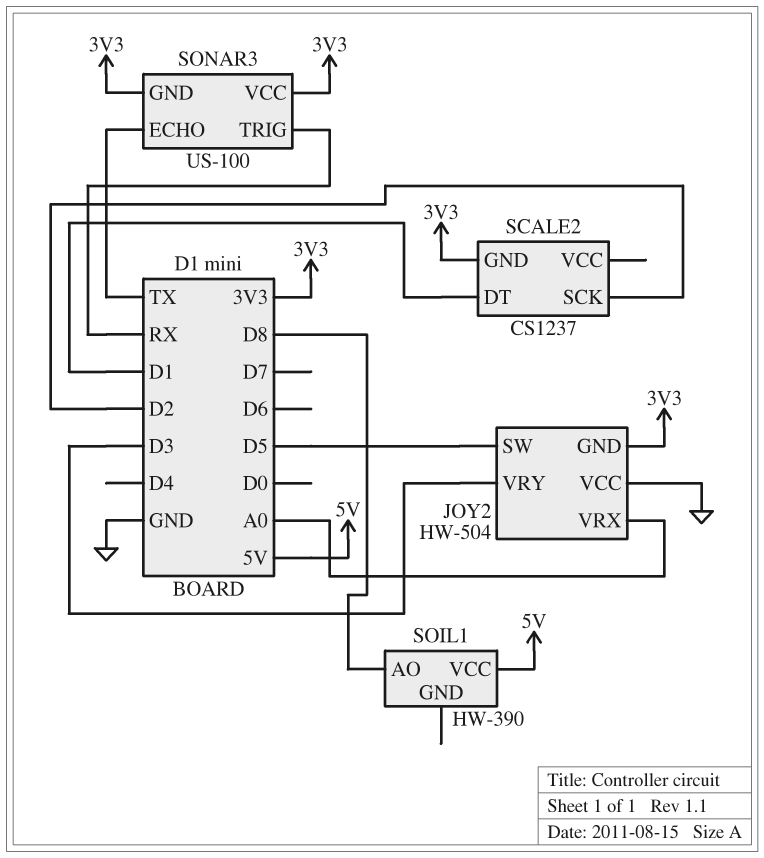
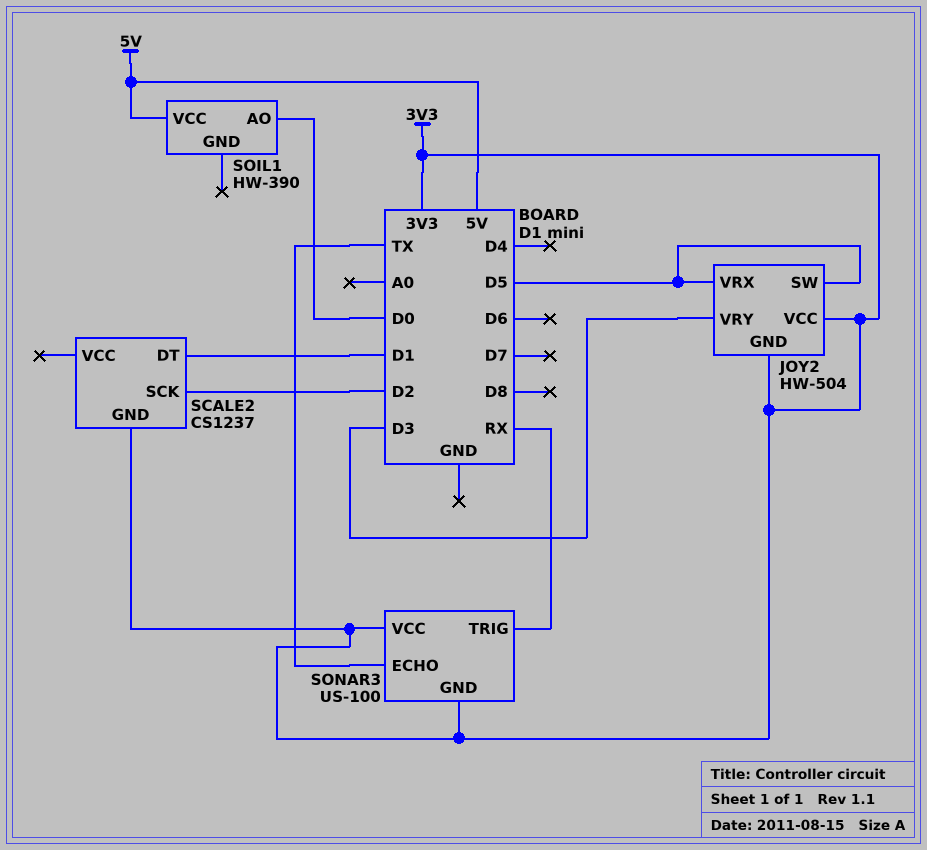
JOY2 pin VCC: GND -> 3V3
JOY2 pin VRX: A0 -> D5
SOIL1 pin AO: D8 -> D0

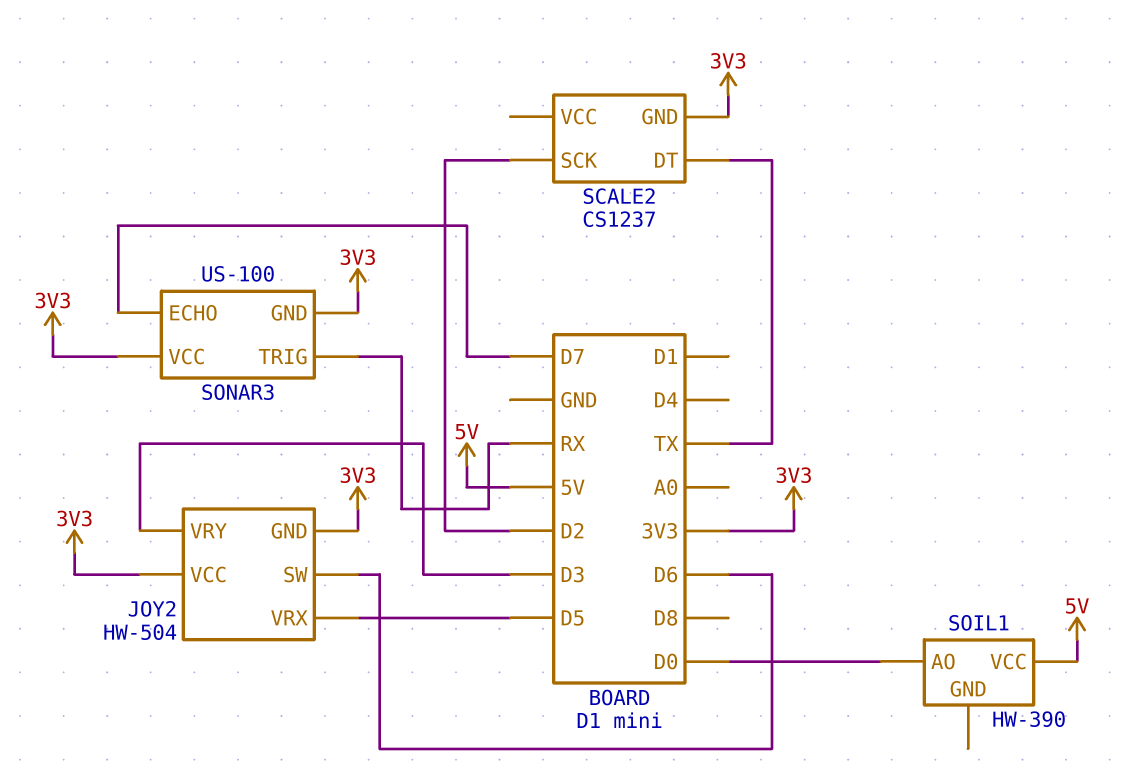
JOY2 pin SW: D5 -> D6
SCALE2 pin DT: D1 -> TX
SONAR3 pin ECHO: TX -> D7

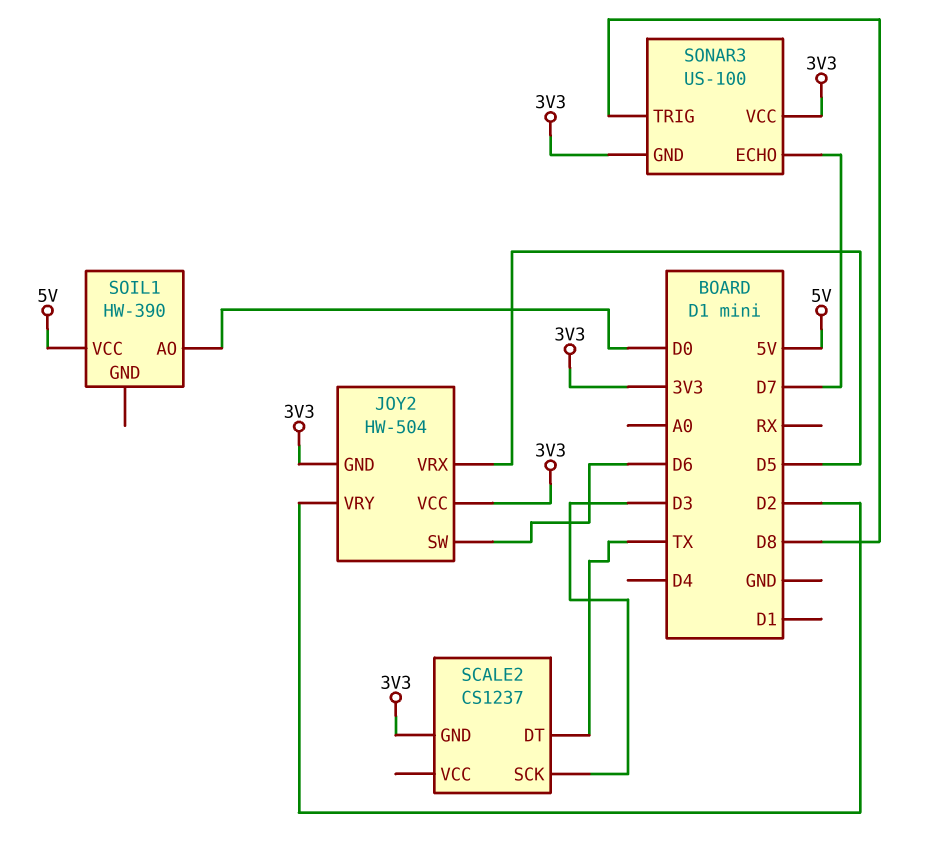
JOY2 pin VRY: D3 -> D2
SCALE2 pin SCK: D2 -> D3
SONAR3 pin TRIG: RX -> D8

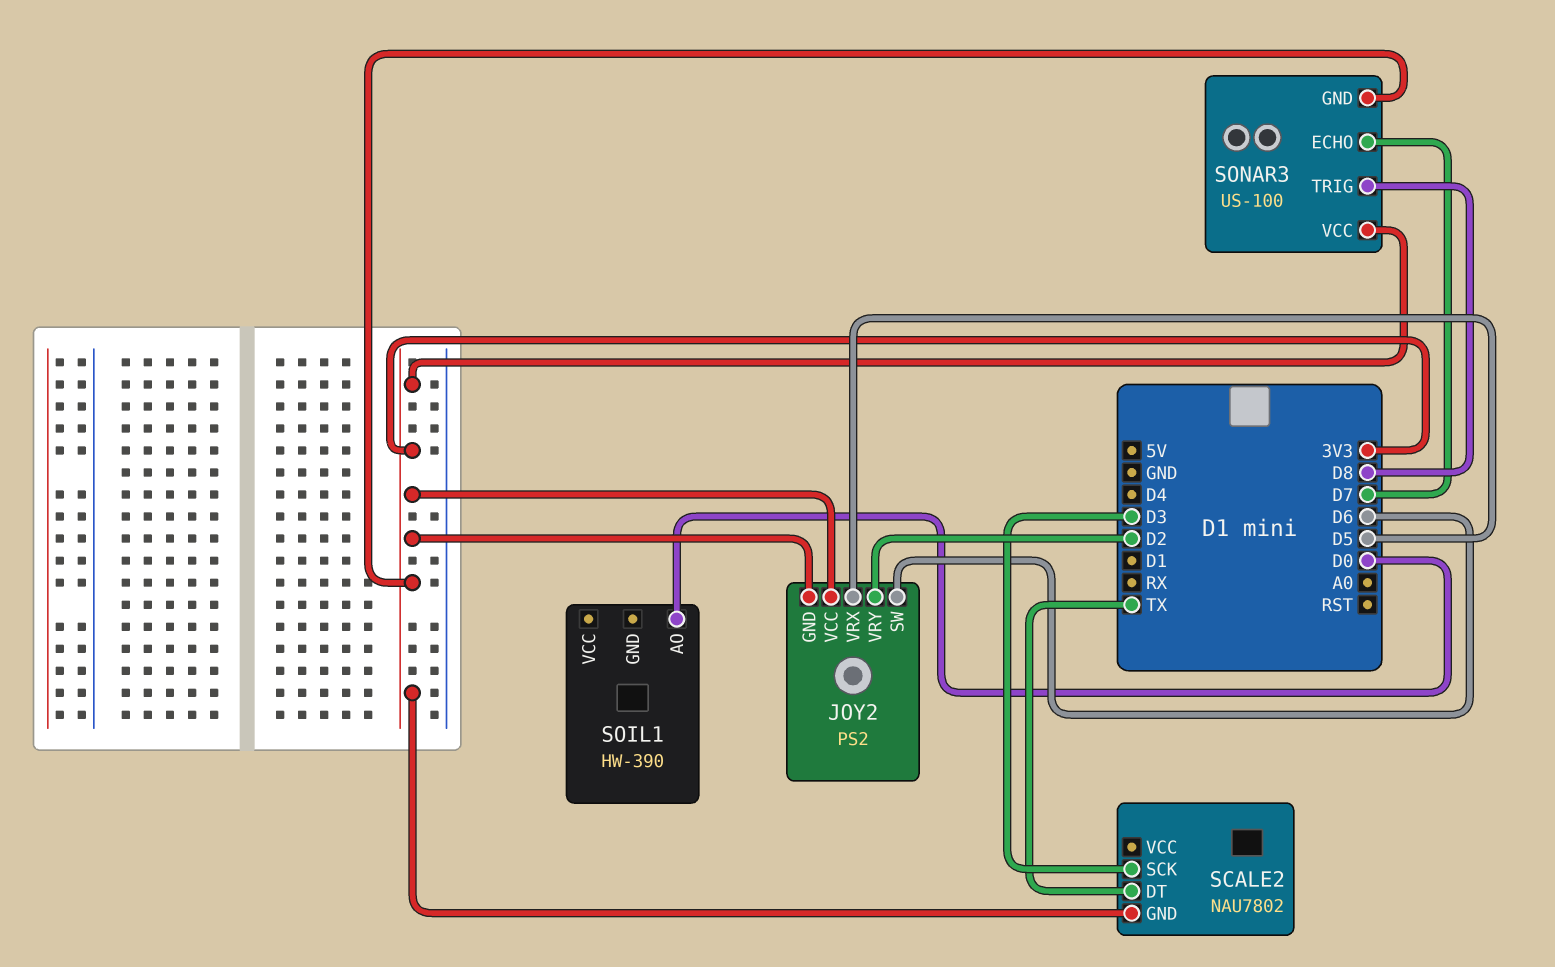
JOY2: HW-504 -> PS2
SCALE2: CS1237 -> NAU7802
SOIL1 pin VCC: 5V -> none

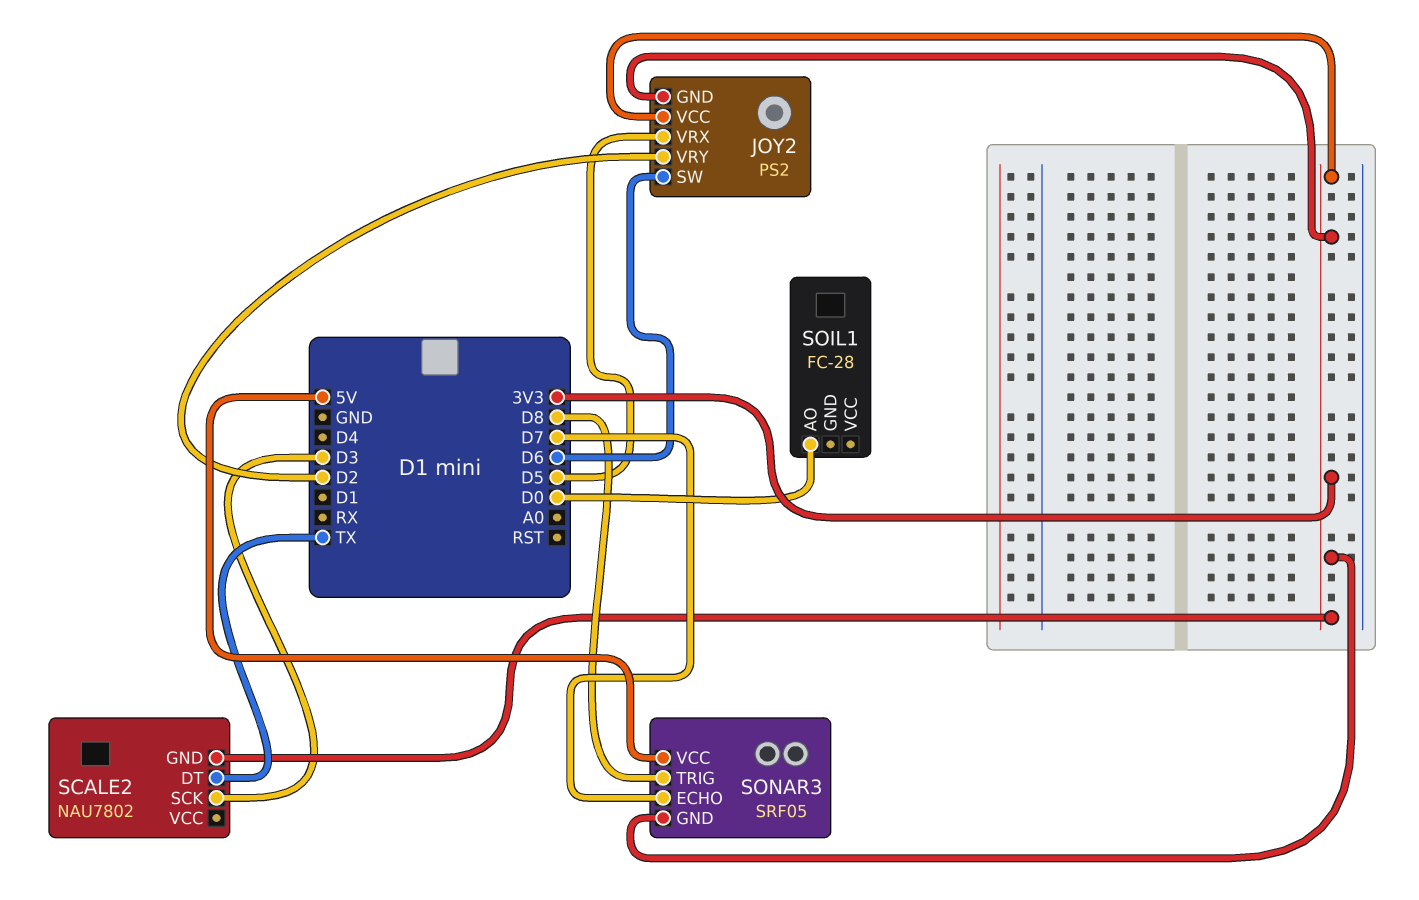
SOIL1: HW-390 -> FC-28
SONAR3: US-100 -> SRF05
SONAR3 pin VCC: 3V3 -> 5V

